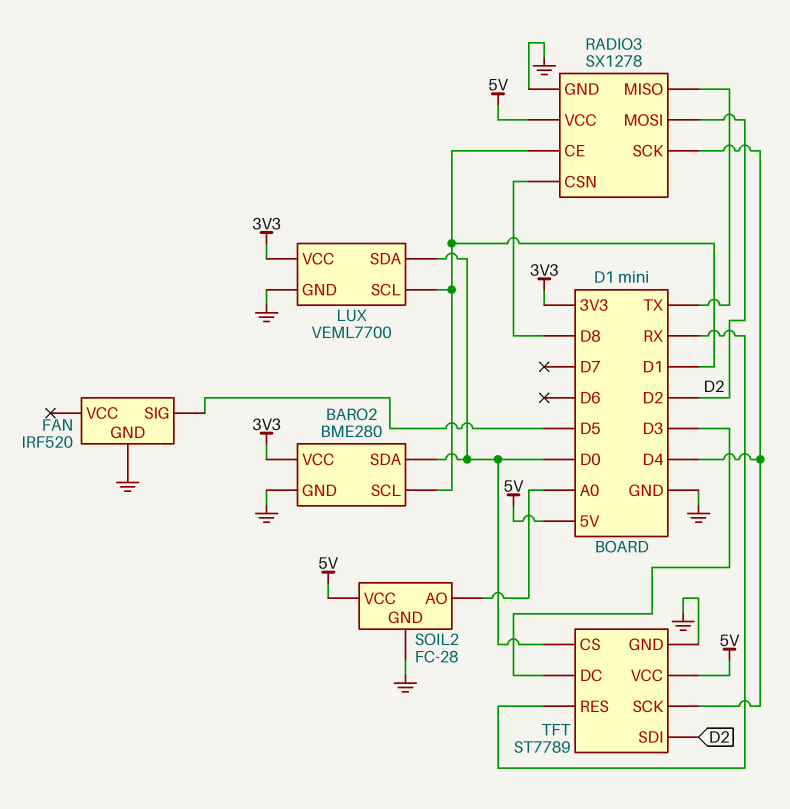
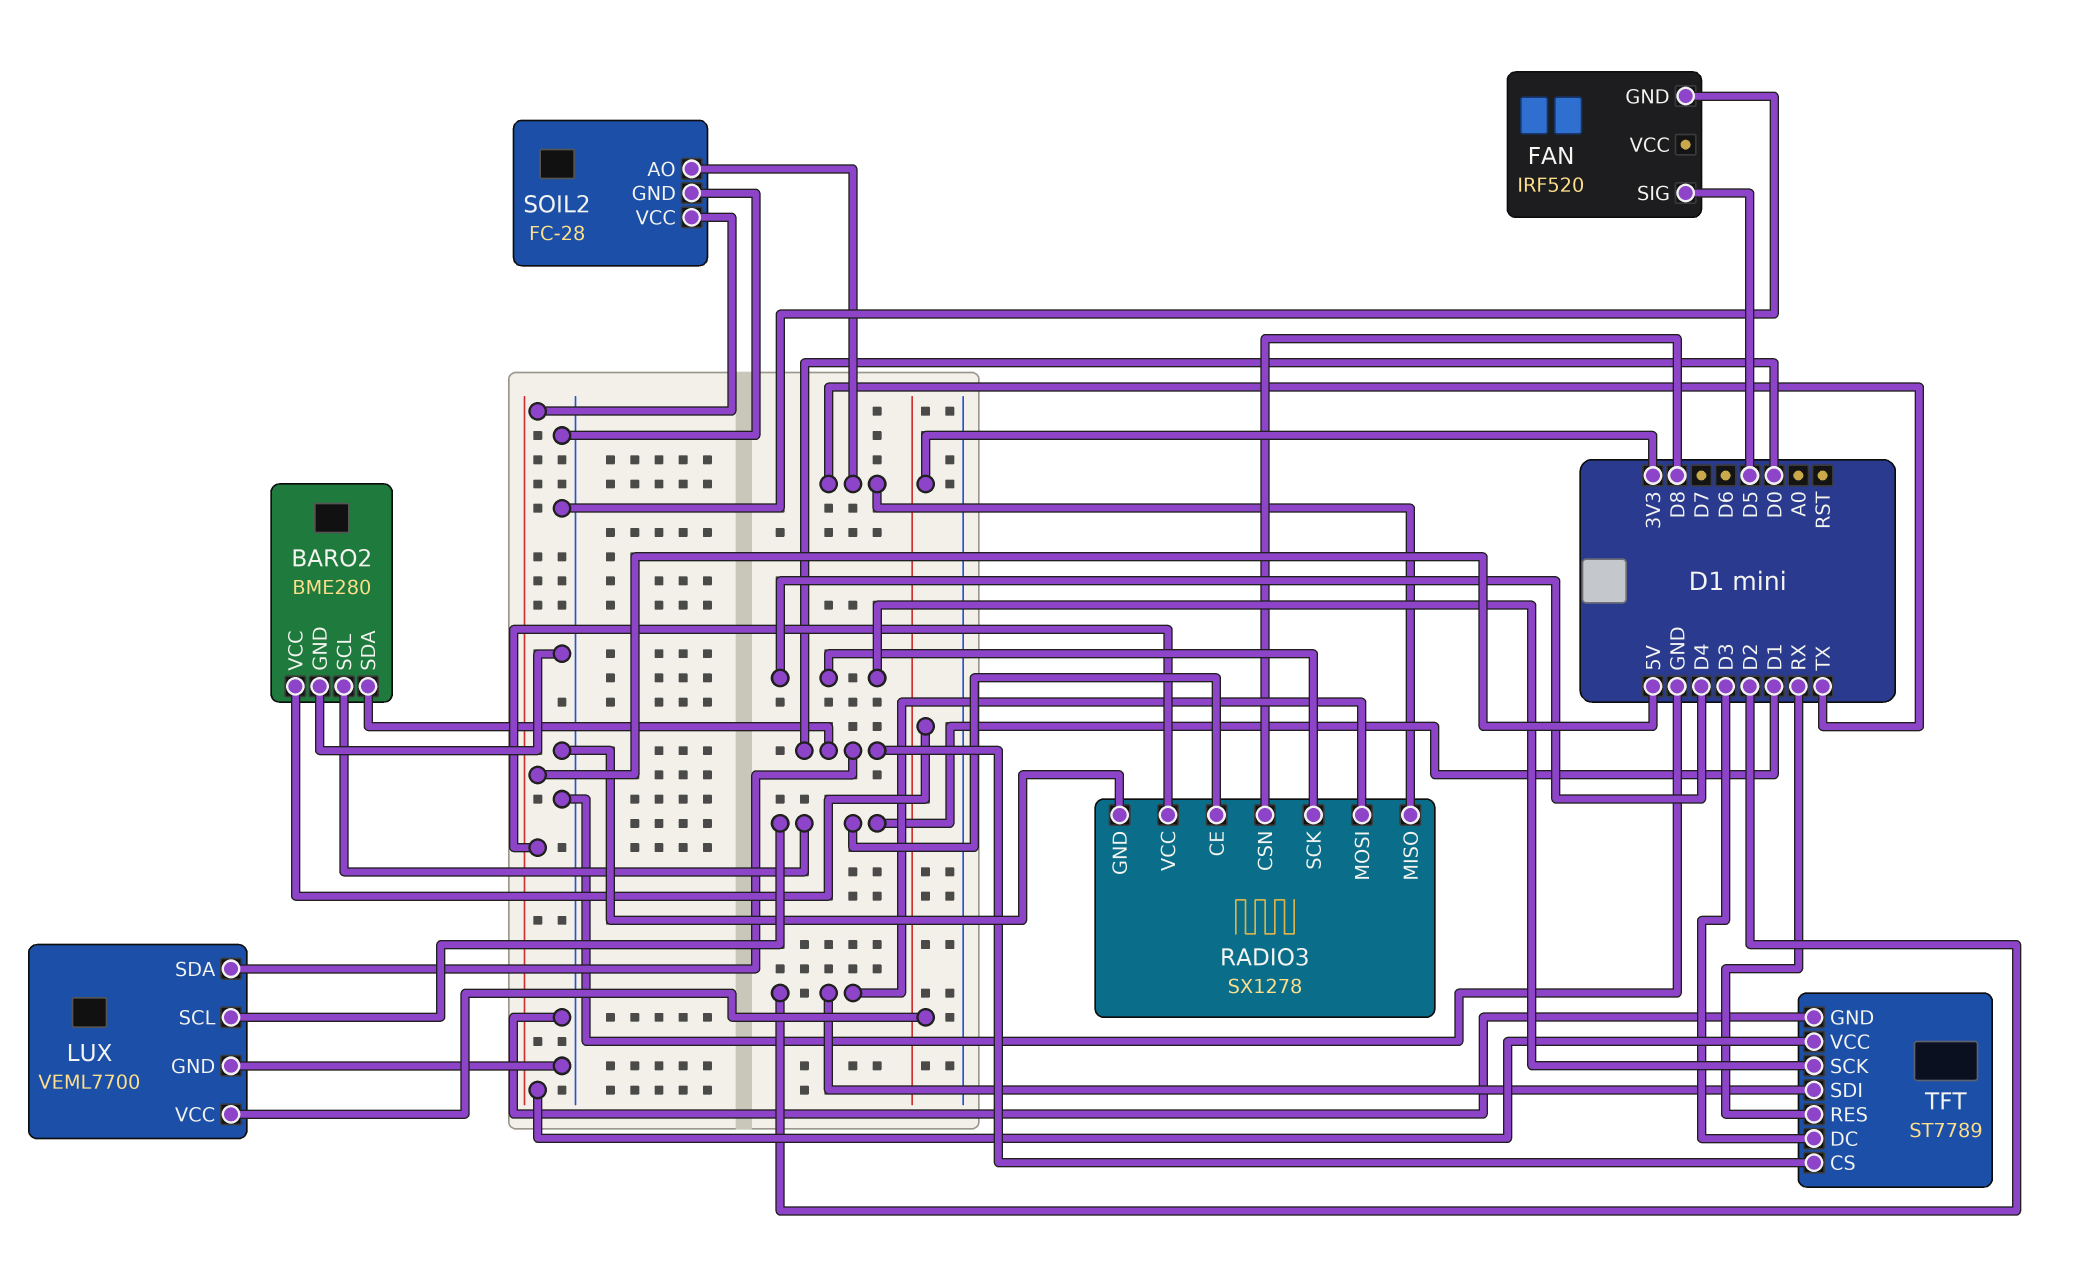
SOIL2 pin AO: A0 -> TX

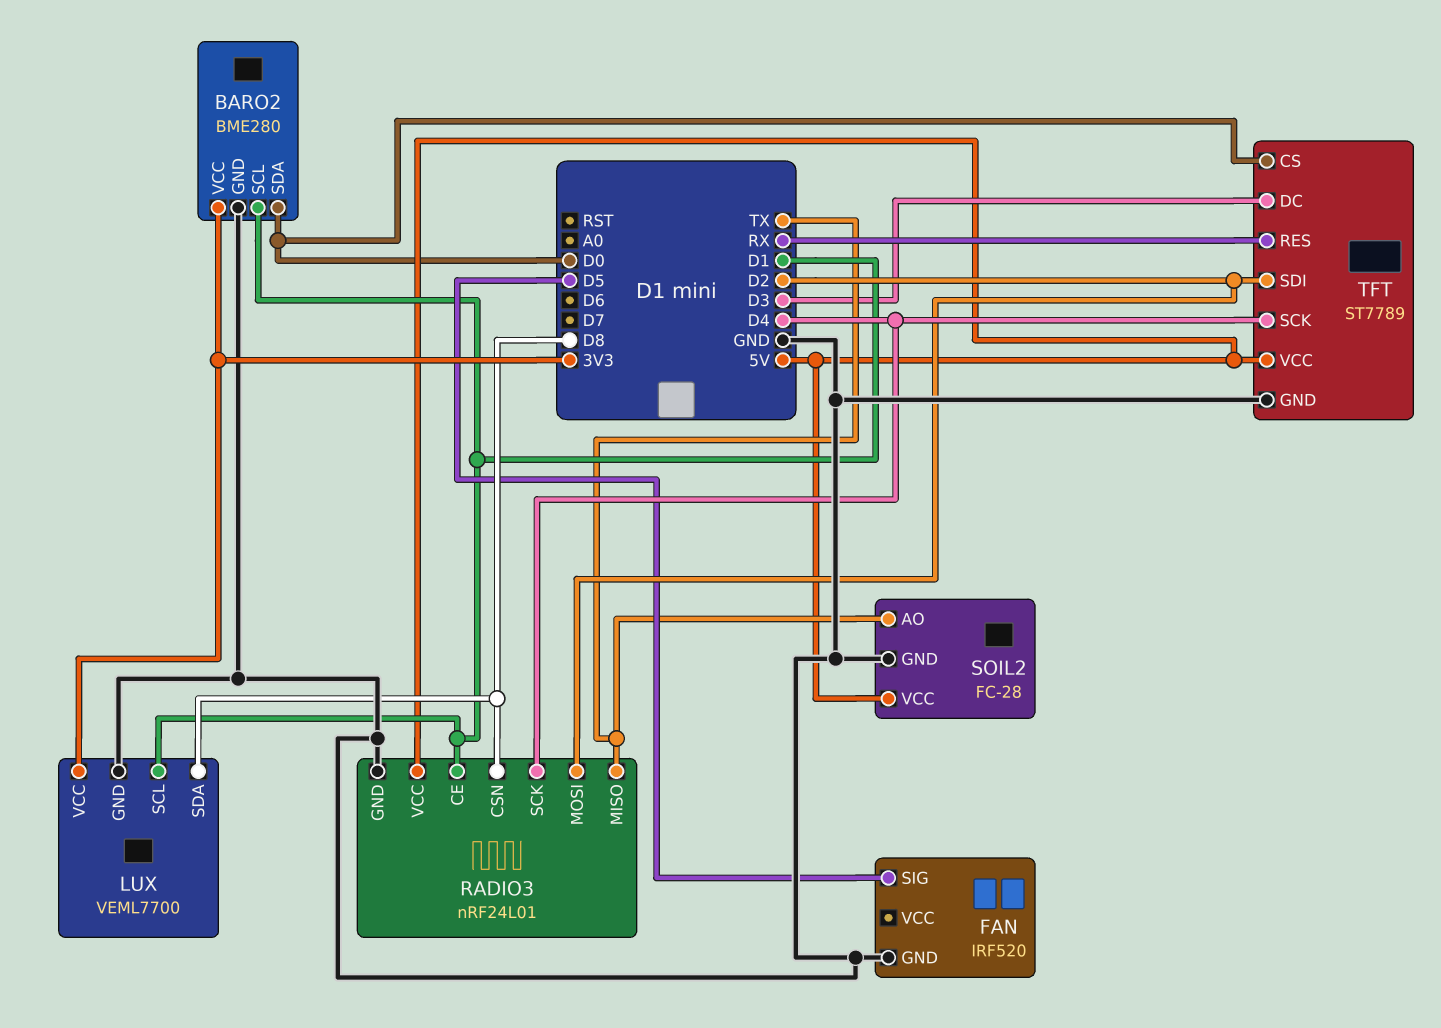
LUX pin SDA: D0 -> D8
RADIO3: SX1278 -> nRF24L01

